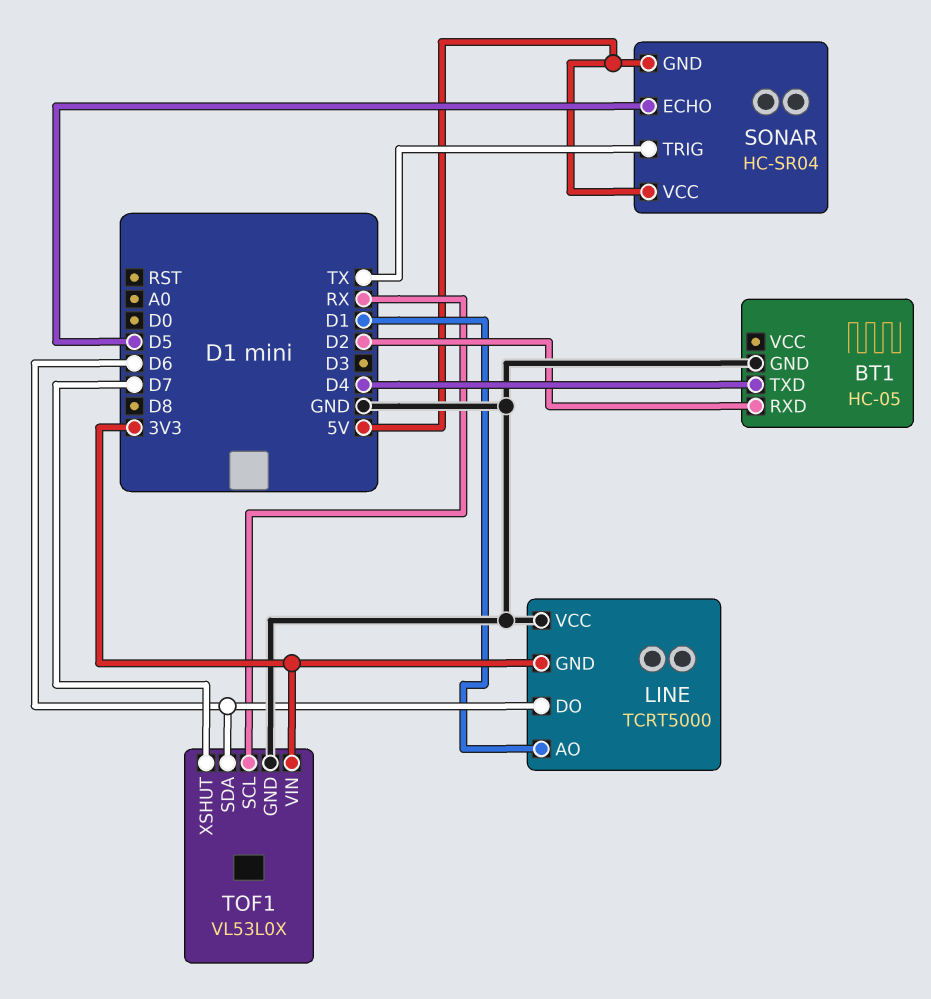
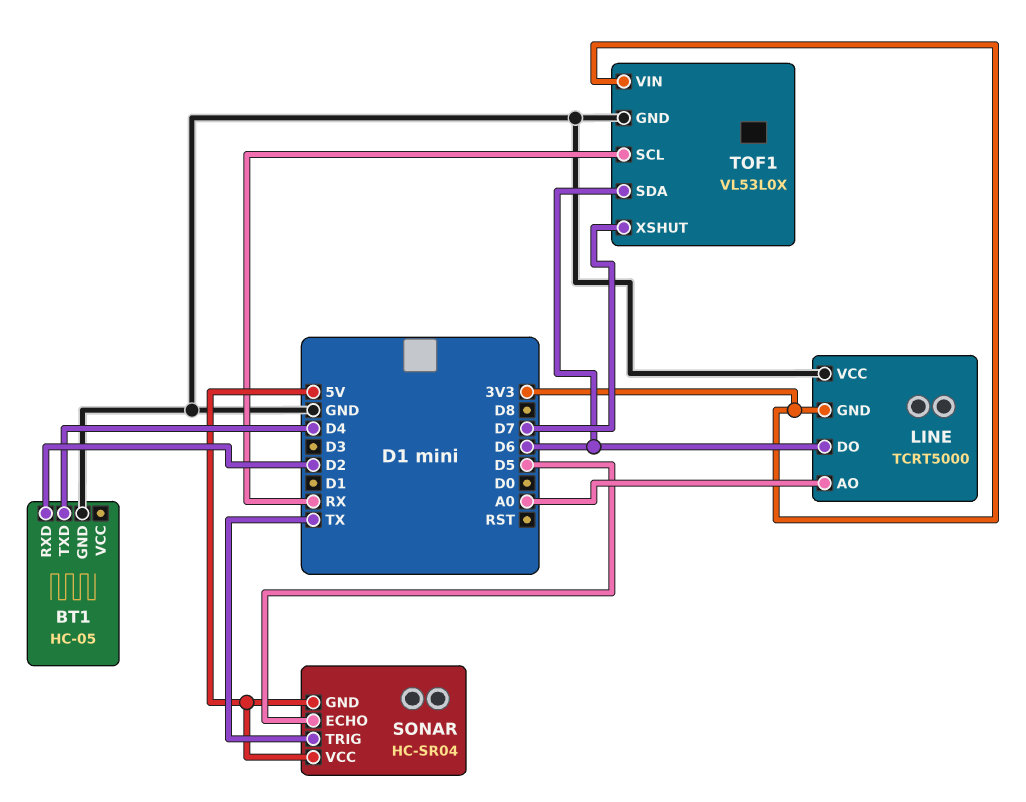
LINE pin AO: D1 -> A0

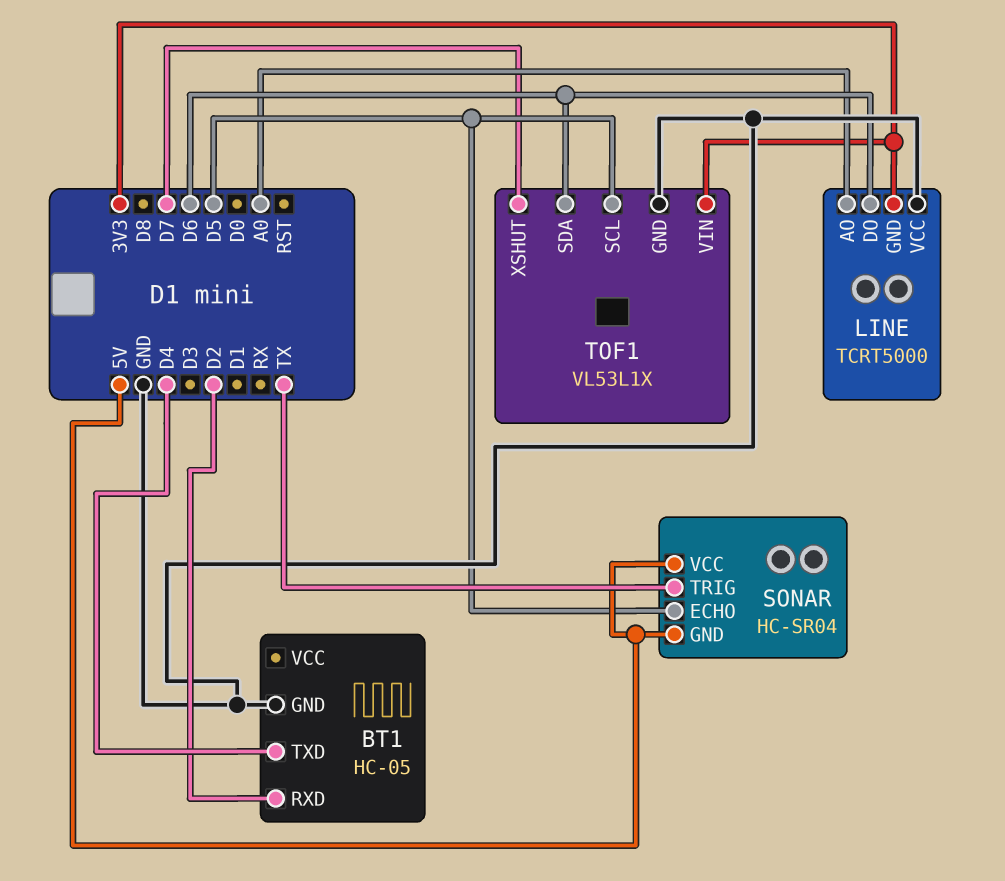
TOF1: VL53L0X -> VL53L1X
TOF1 pin SCL: RX -> D5

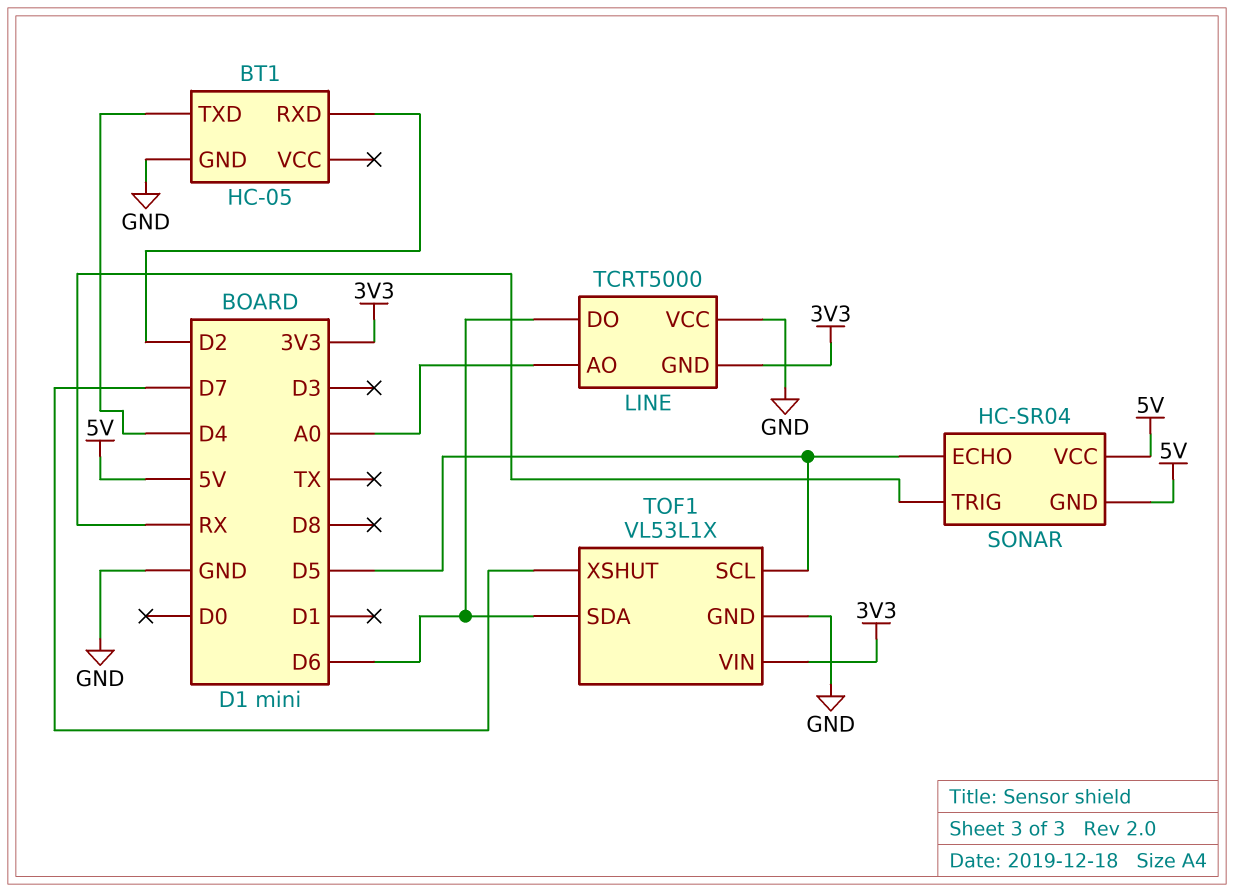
SONAR pin TRIG: TX -> RX

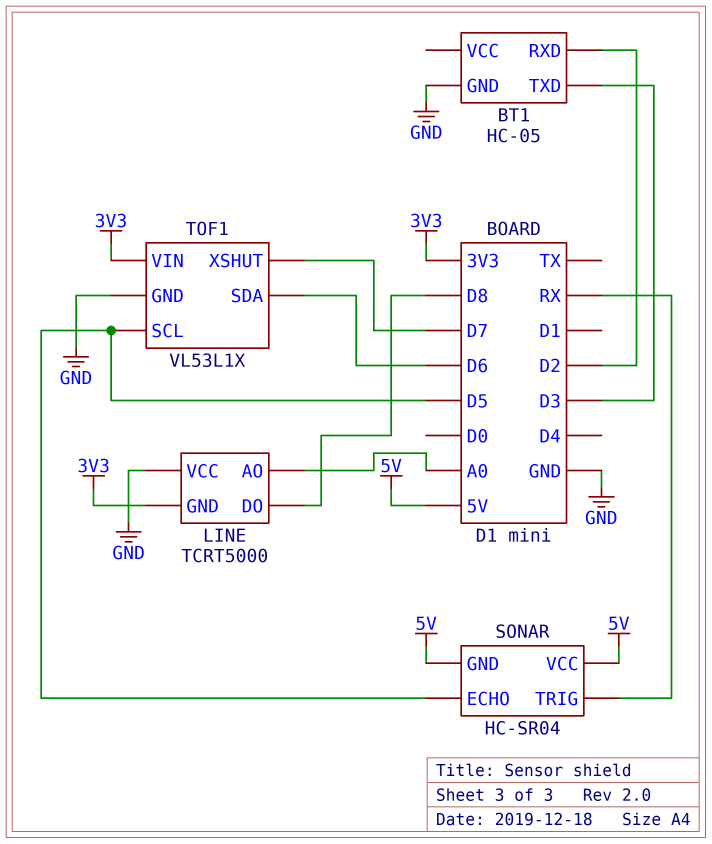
BT1 pin TXD: D4 -> D3
LINE pin DO: D6 -> D8

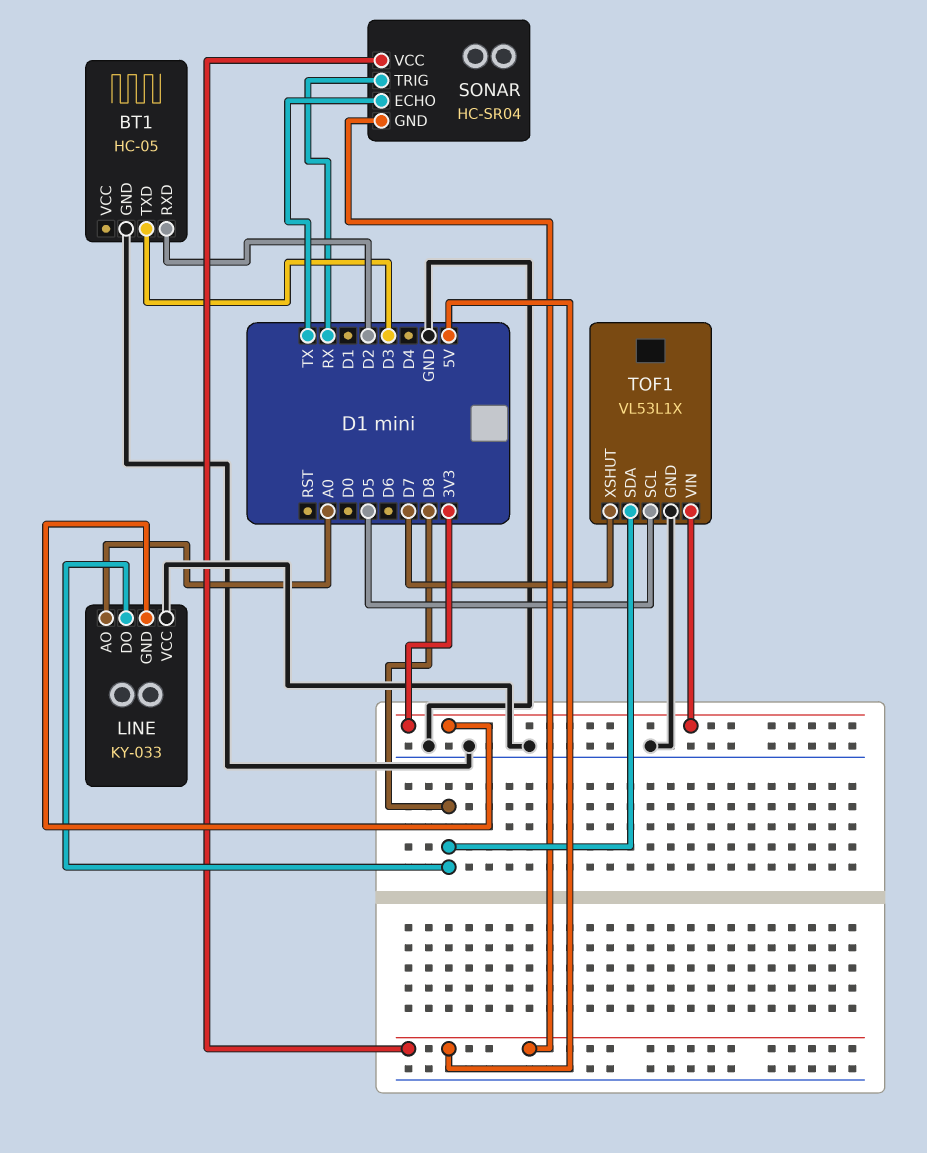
LINE: TCRT5000 -> KY-033
SONAR pin ECHO: D5 -> TX
TOF1 pin SDA: D6 -> D8

